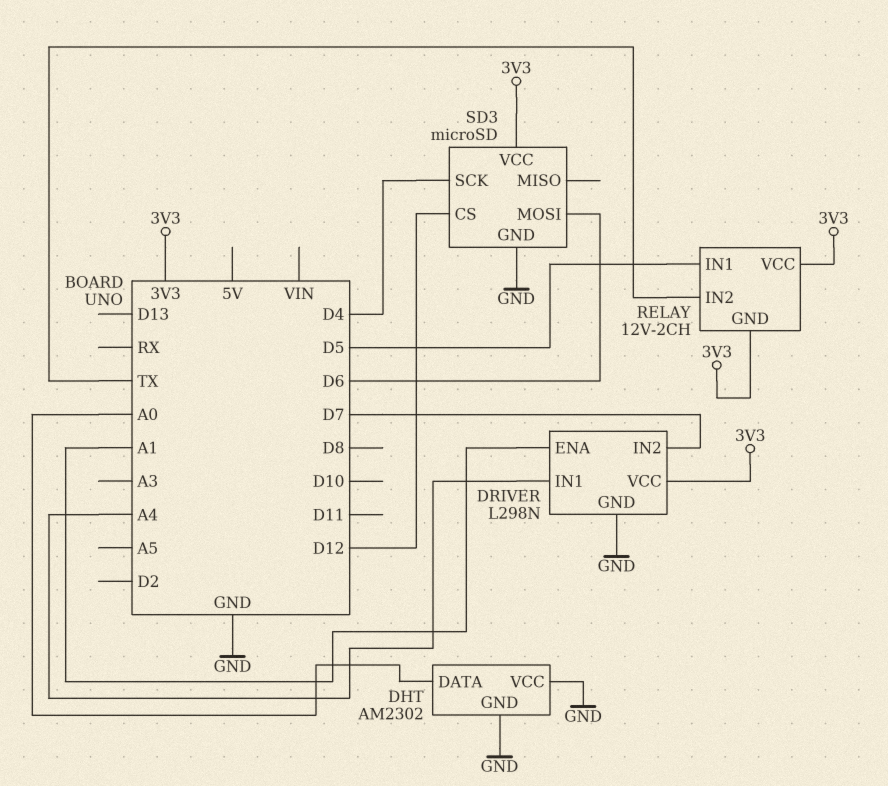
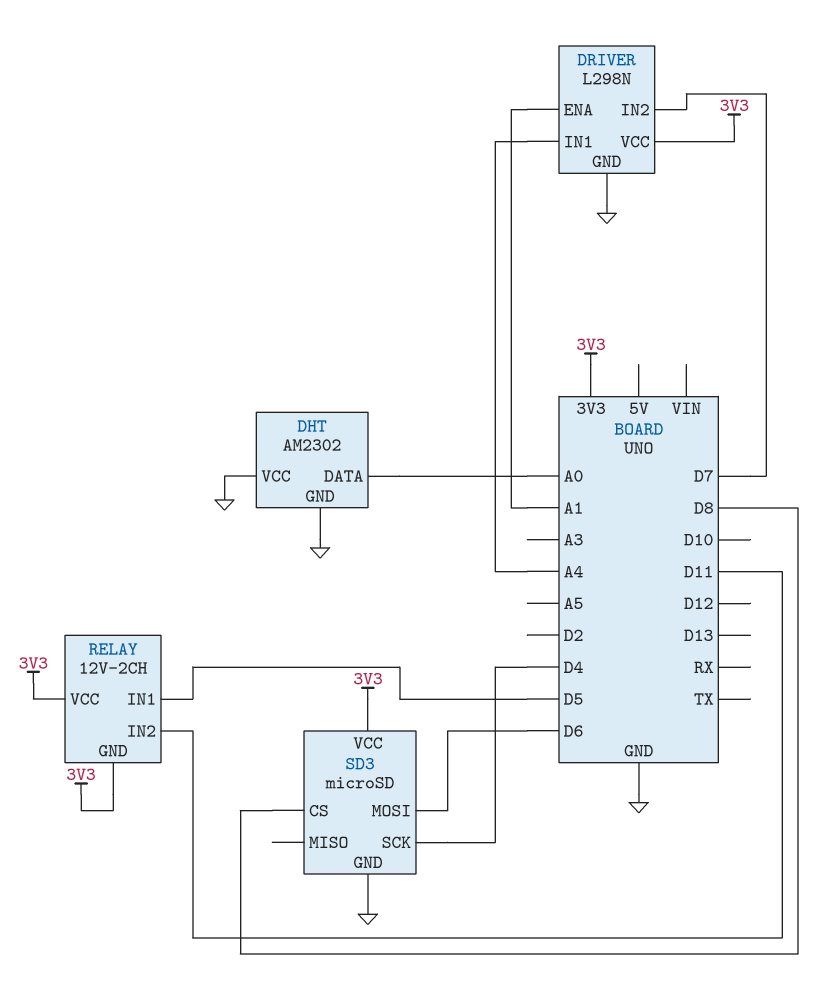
RELAY pin IN2: TX -> D11
SD3 pin CS: D12 -> D8

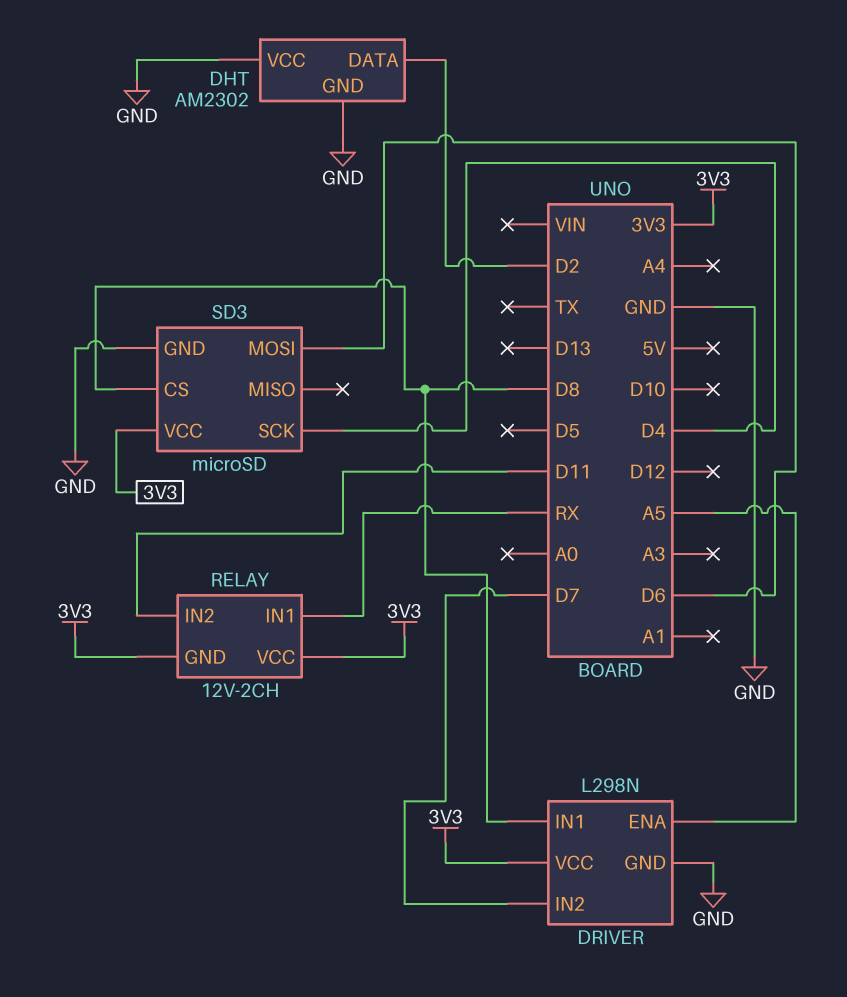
DHT pin DATA: A0 -> D2
DRIVER pin ENA: A1 -> A5
DRIVER pin IN1: A4 -> D8
RELAY pin IN1: D5 -> RX

